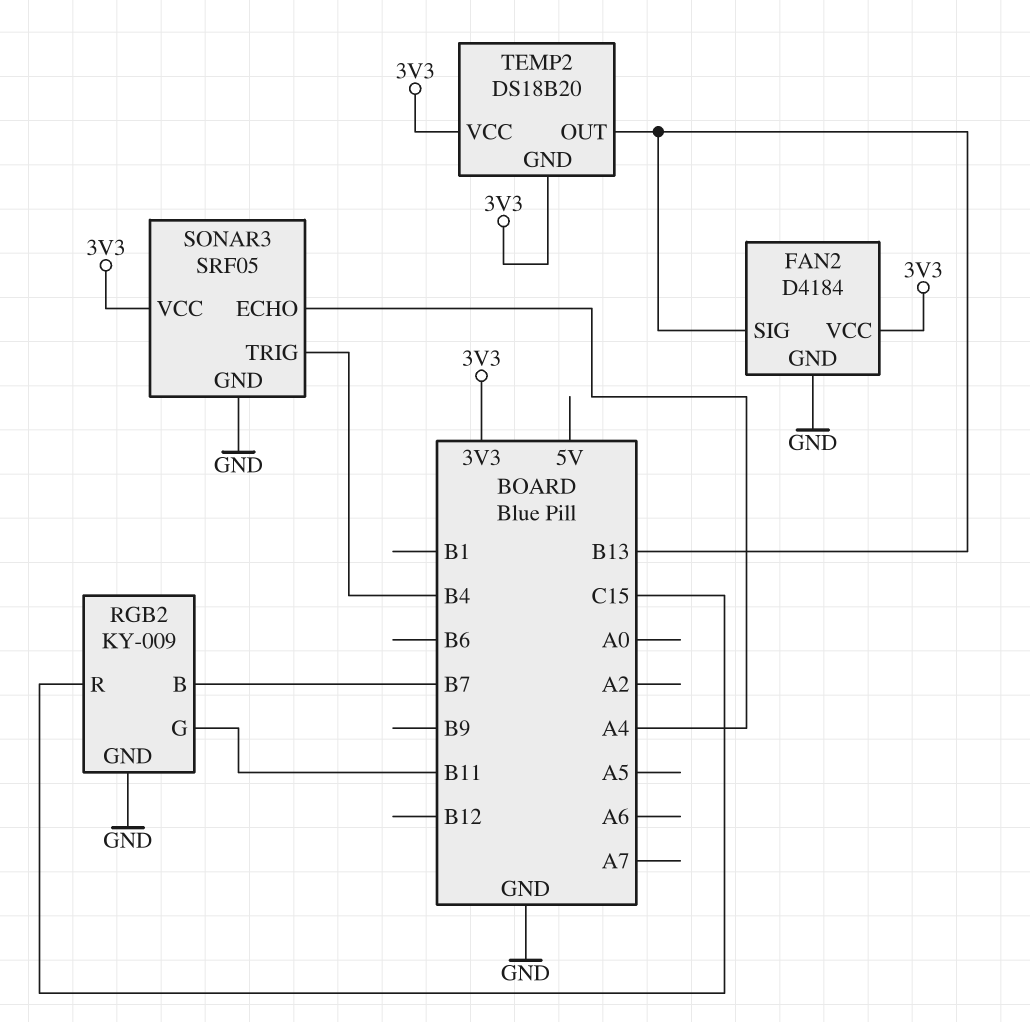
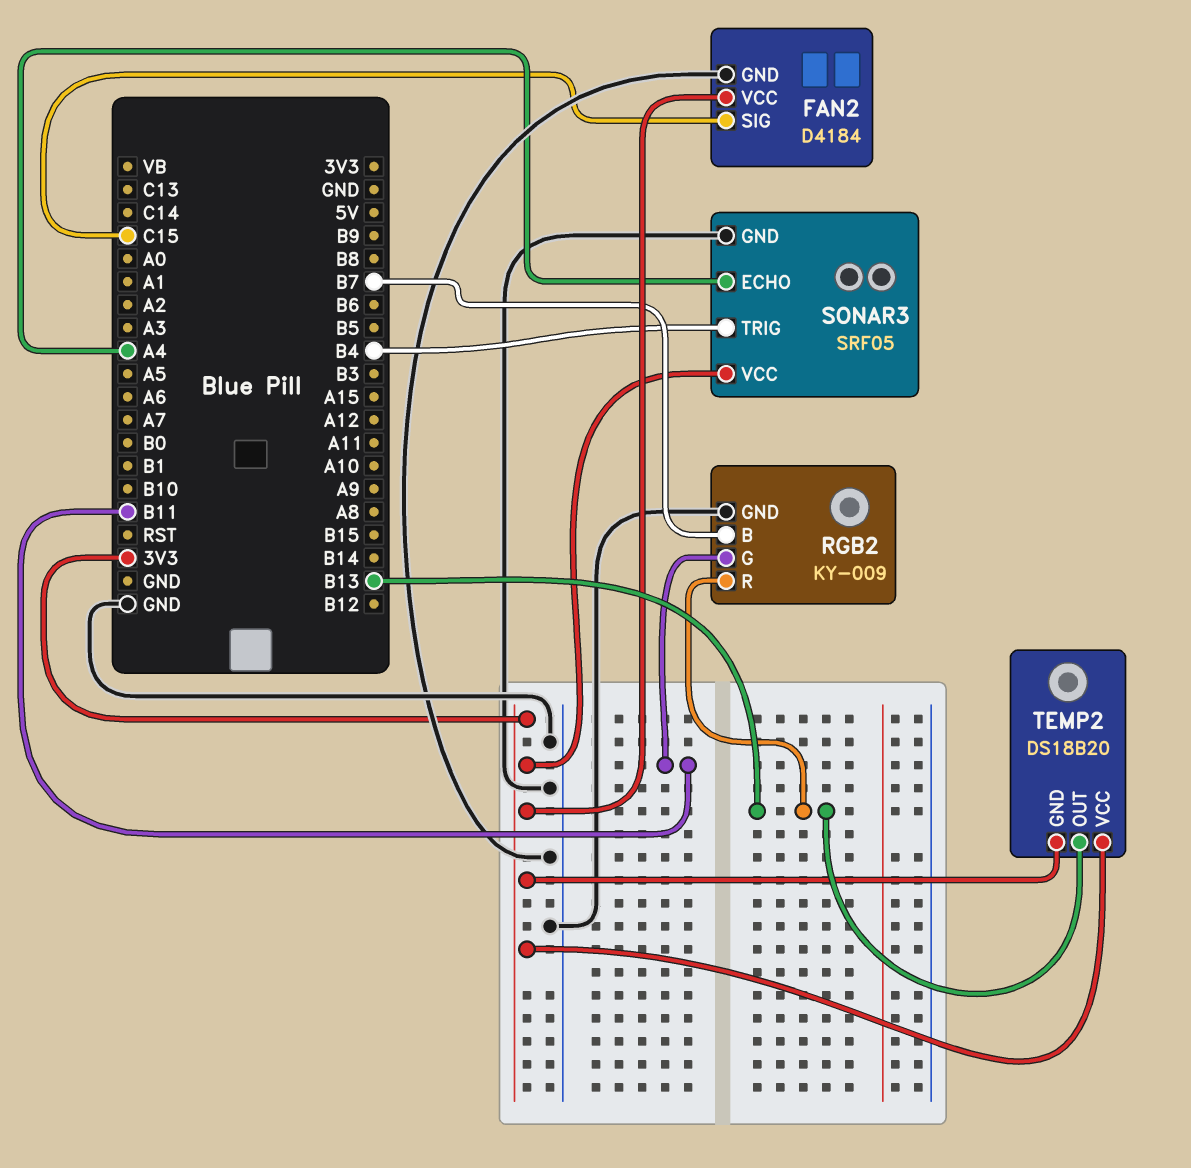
FAN2 pin SIG: B13 -> C15
RGB2 pin R: C15 -> B13

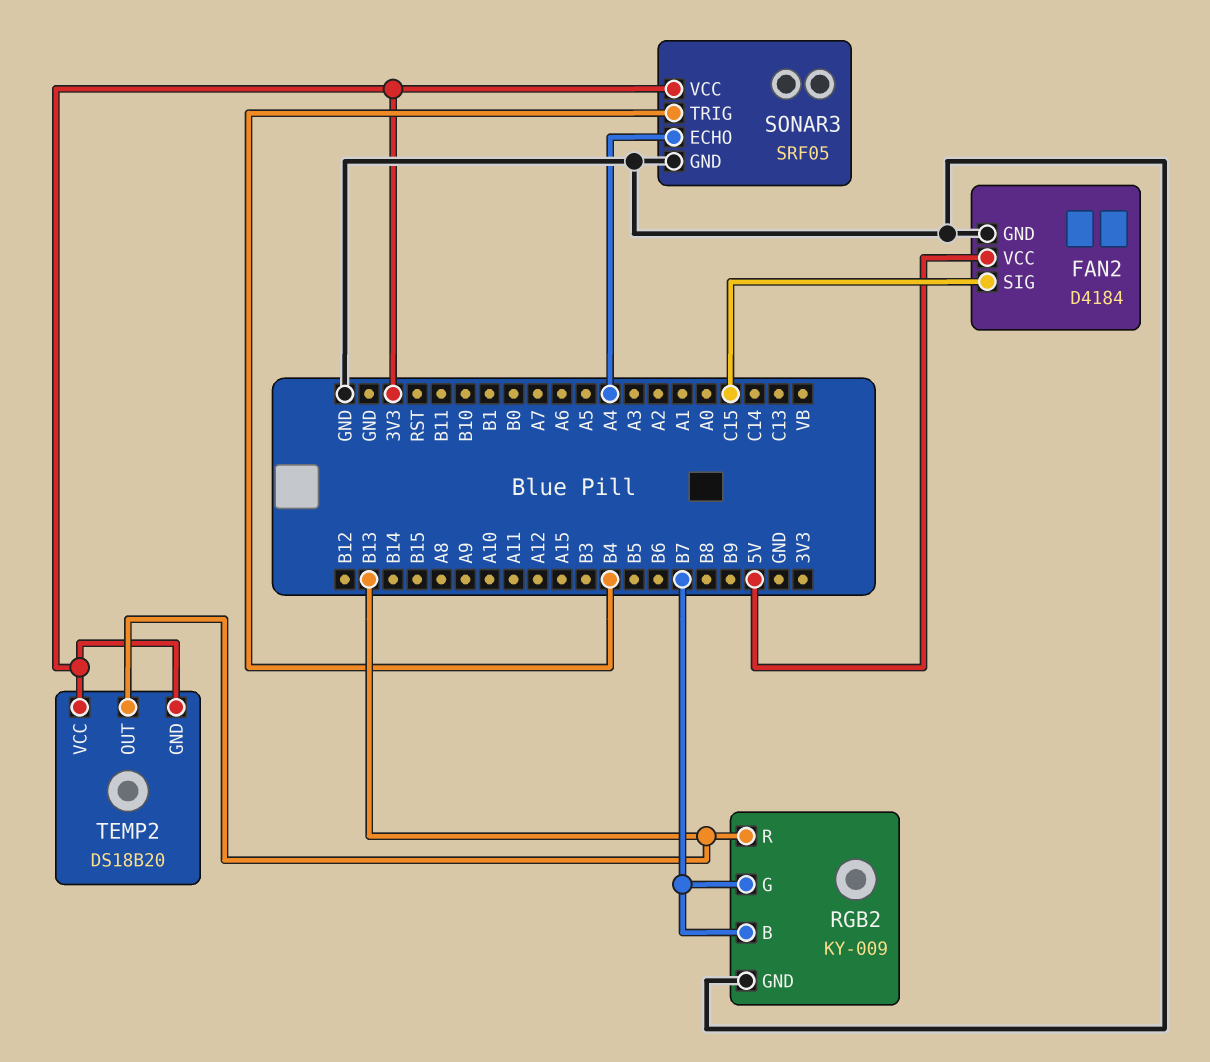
FAN2 pin VCC: 3V3 -> 5V
RGB2 pin G: B11 -> B7

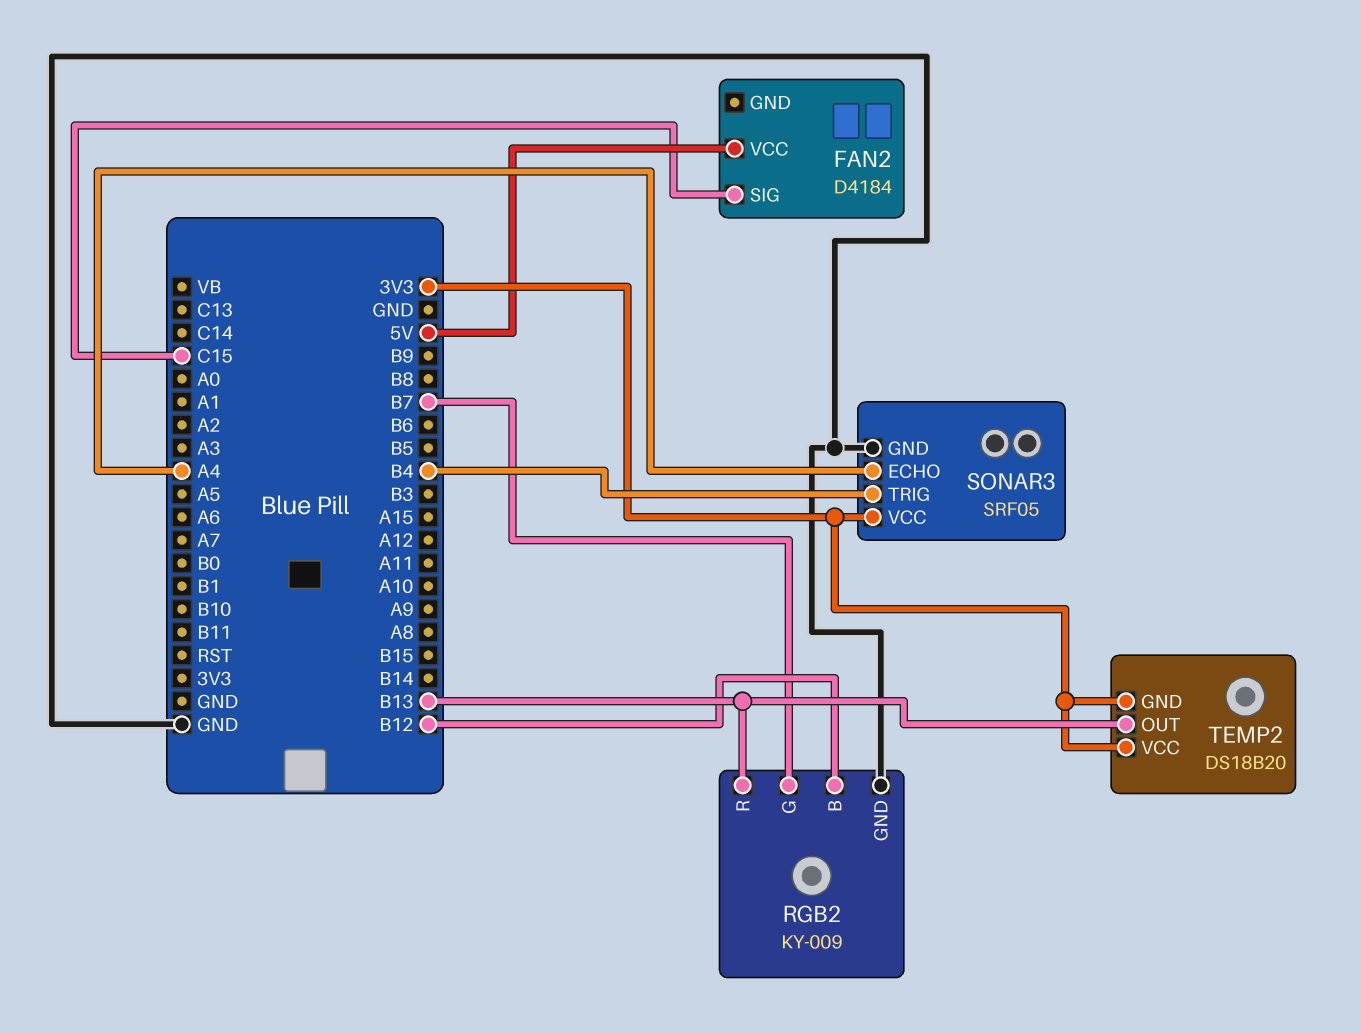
FAN2 pin GND: GND -> none
RGB2 pin B: B7 -> B12

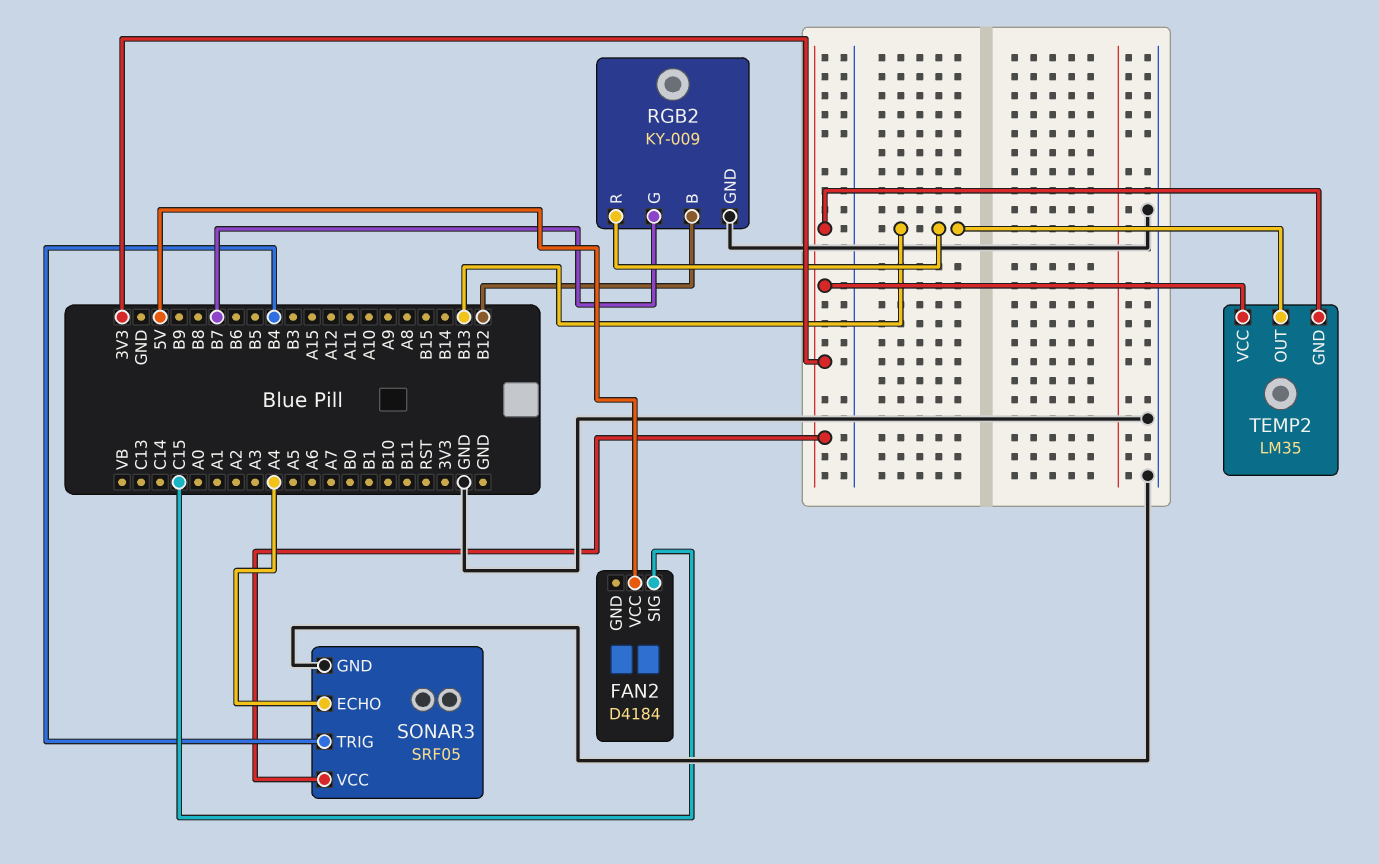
TEMP2: DS18B20 -> LM35

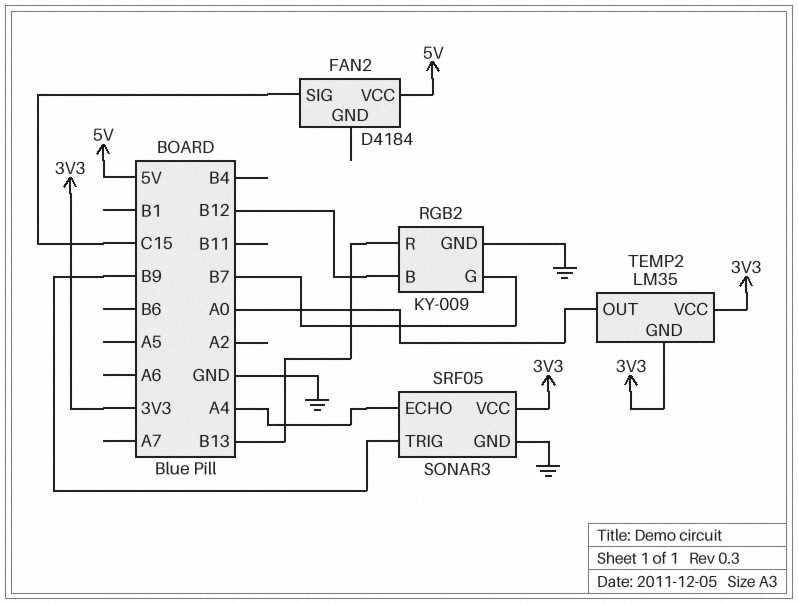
SONAR3 pin TRIG: B4 -> B9
TEMP2 pin OUT: B13 -> A0

